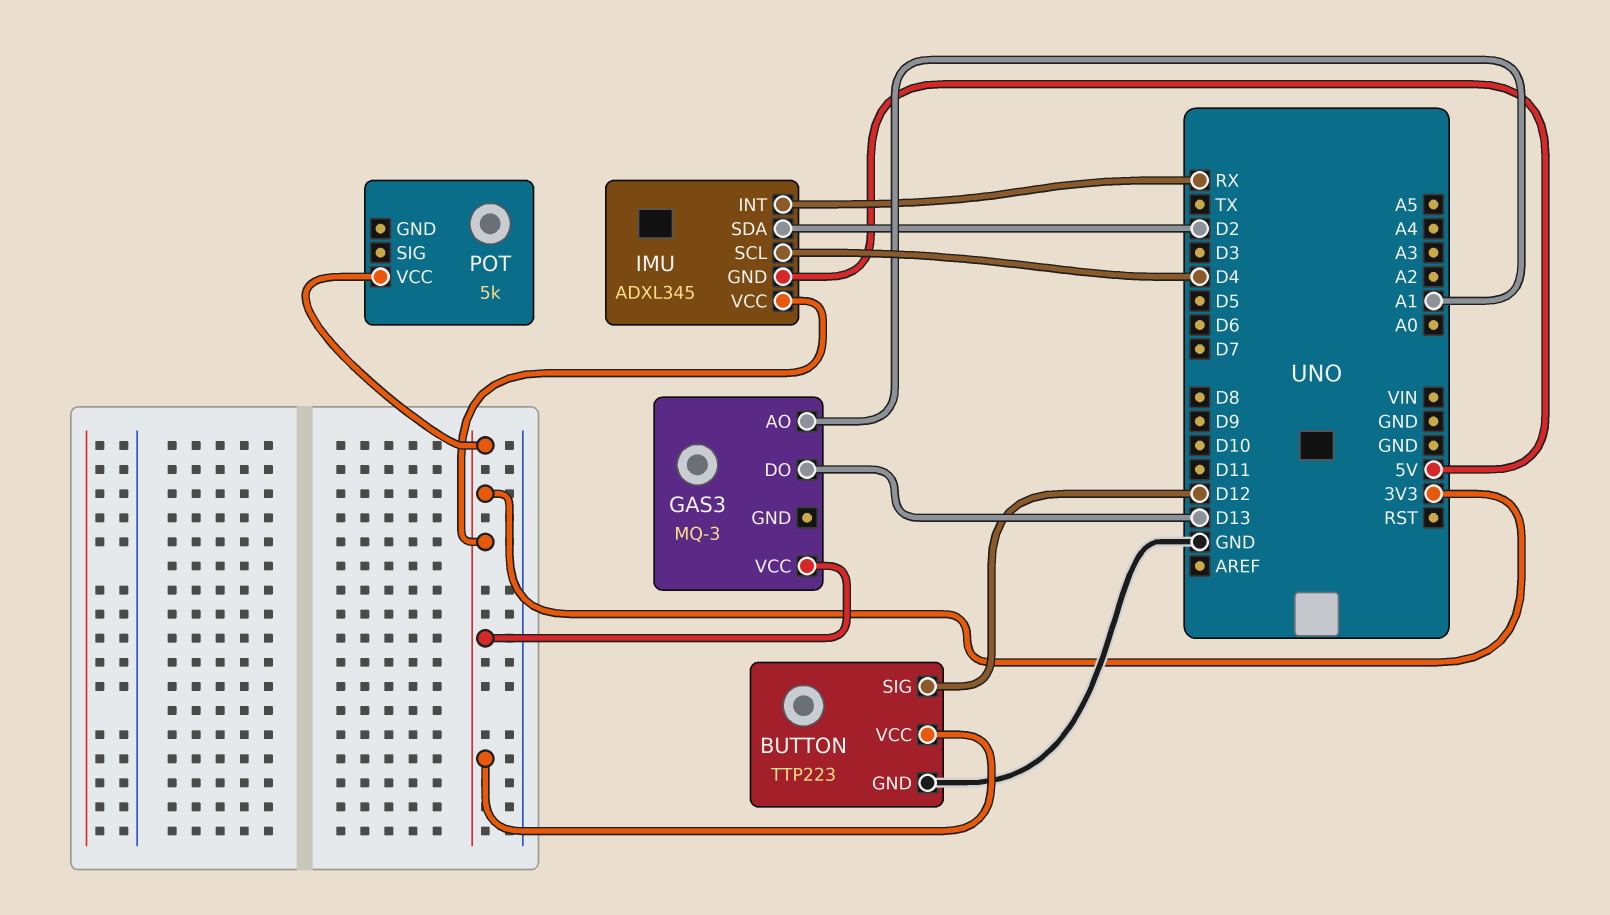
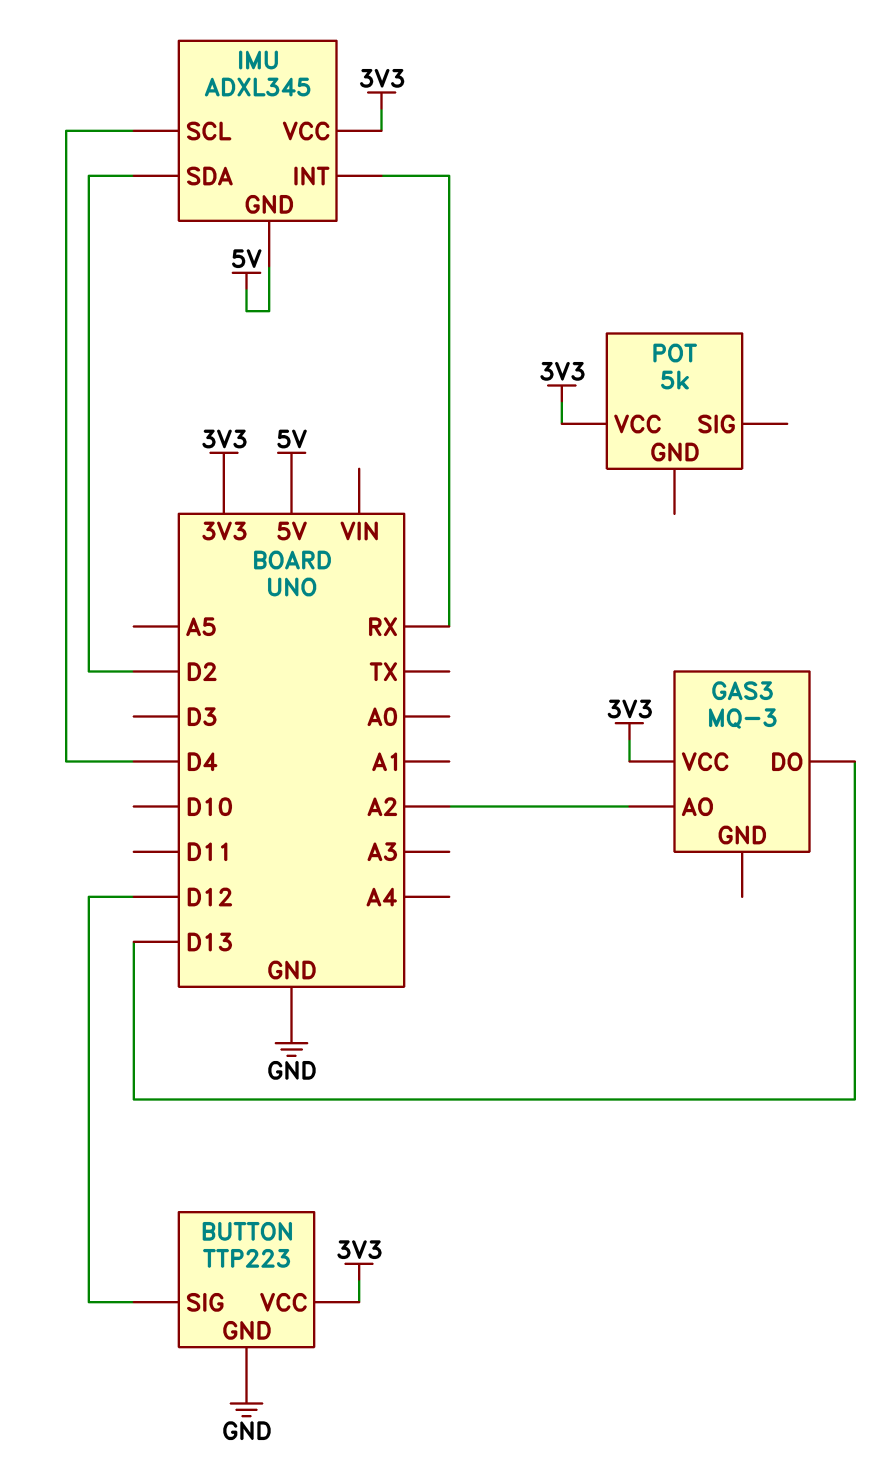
GAS3 pin AO: A1 -> A2

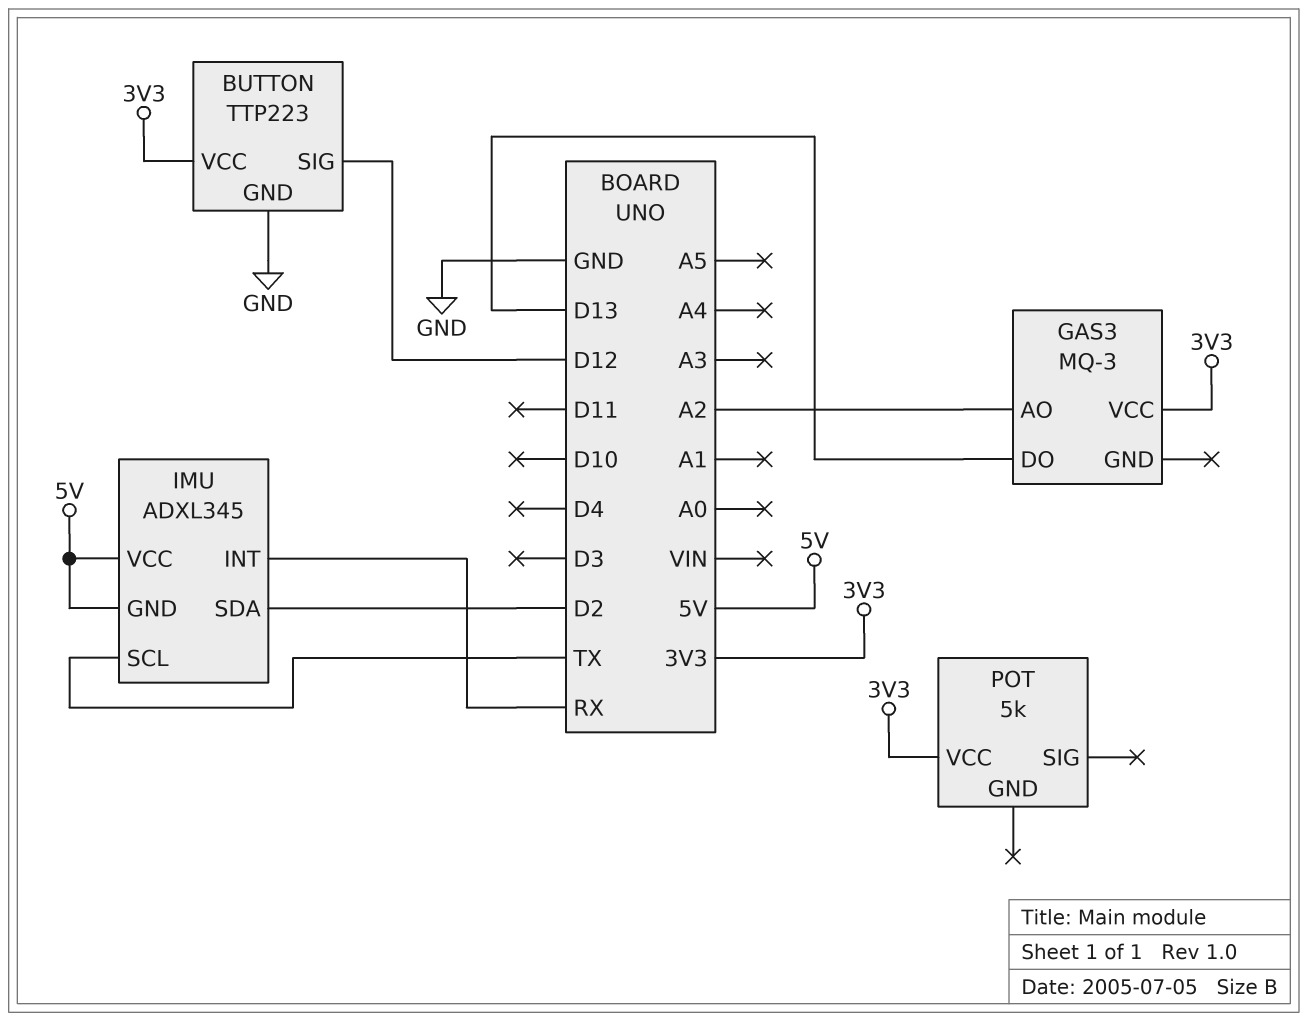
IMU pin SCL: D4 -> TX
IMU pin VCC: 3V3 -> 5V

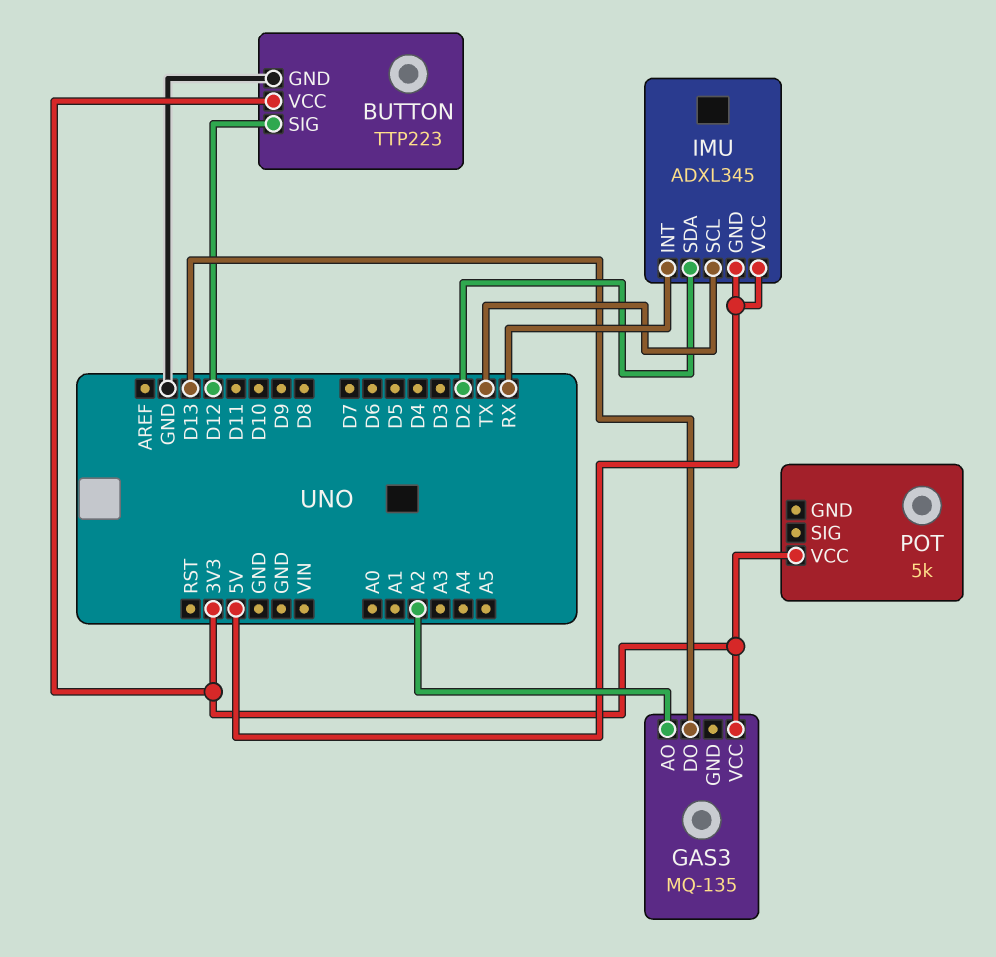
GAS3: MQ-3 -> MQ-135

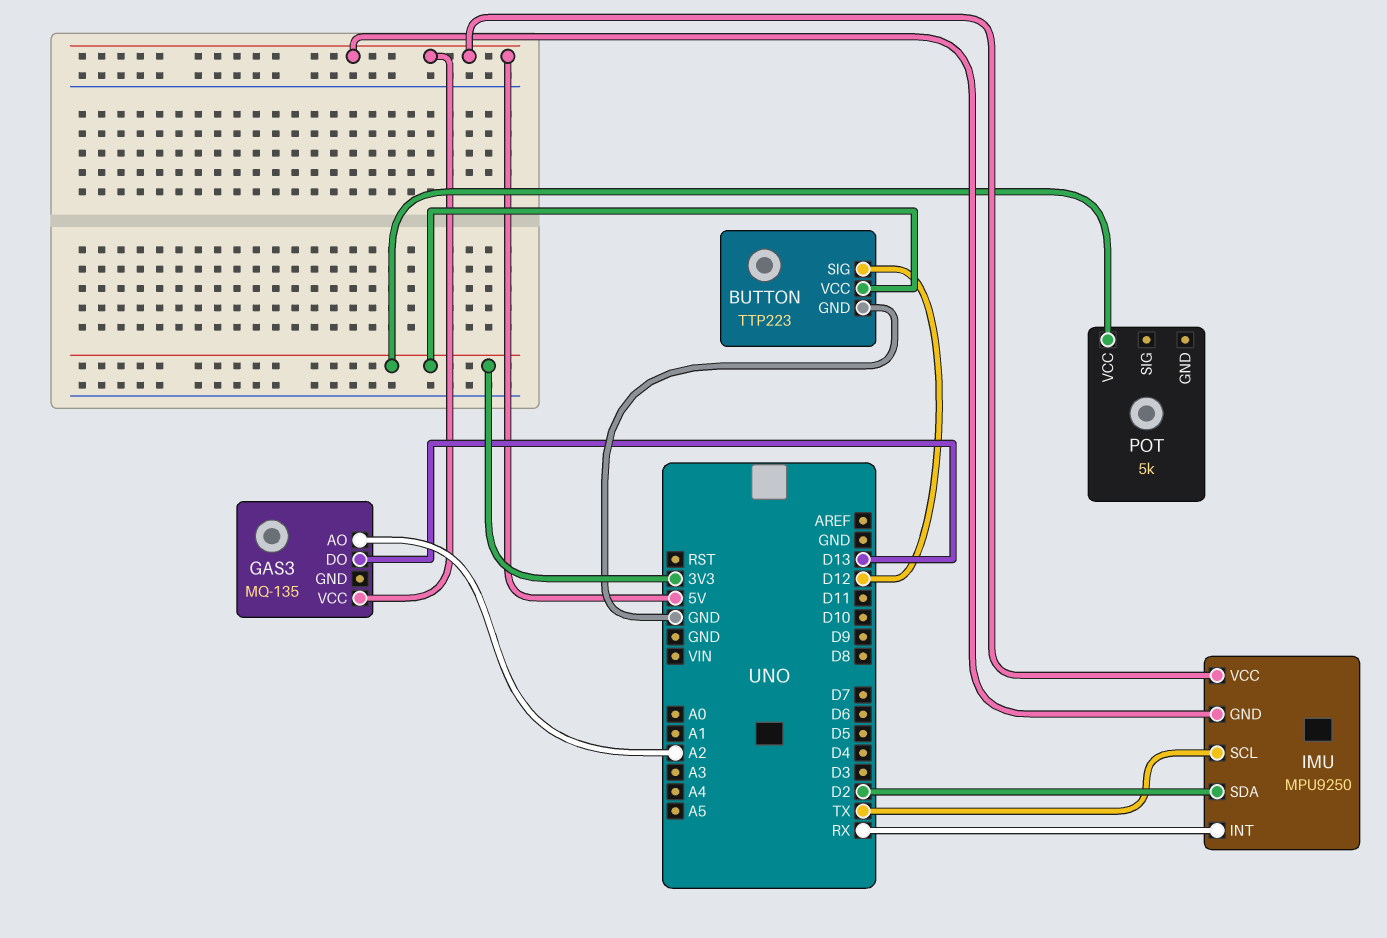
GAS3 pin VCC: 3V3 -> 5V
IMU: ADXL345 -> MPU9250

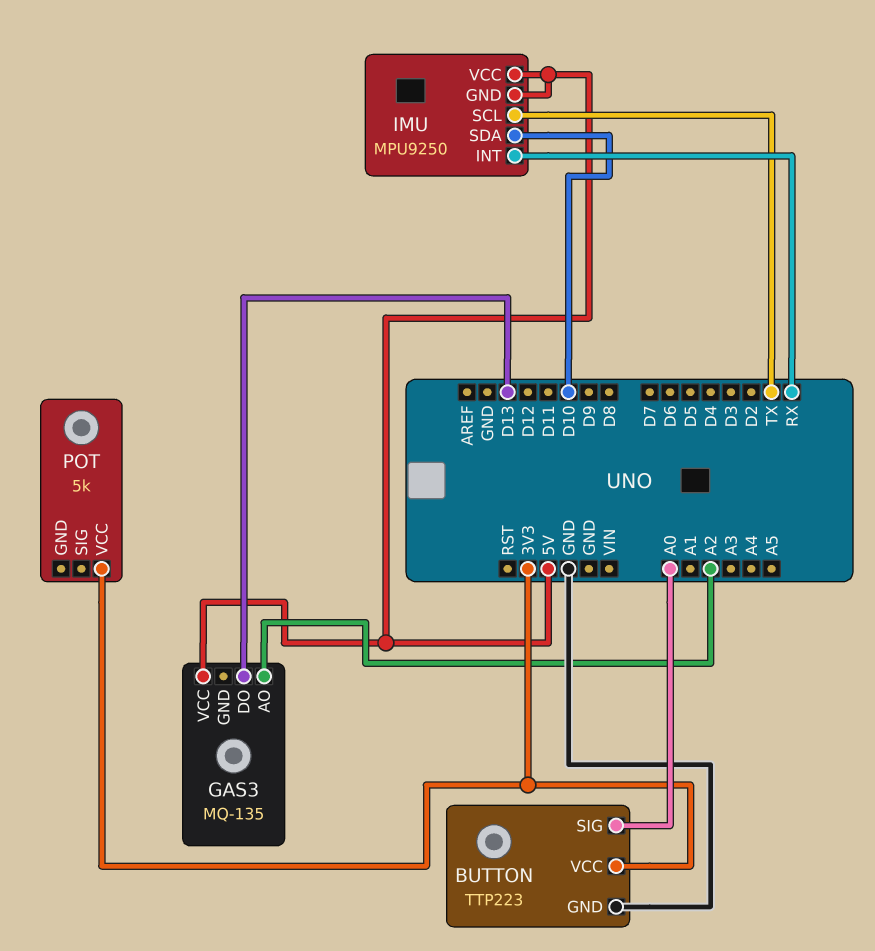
BUTTON pin SIG: D12 -> A0
IMU pin SDA: D2 -> D10

